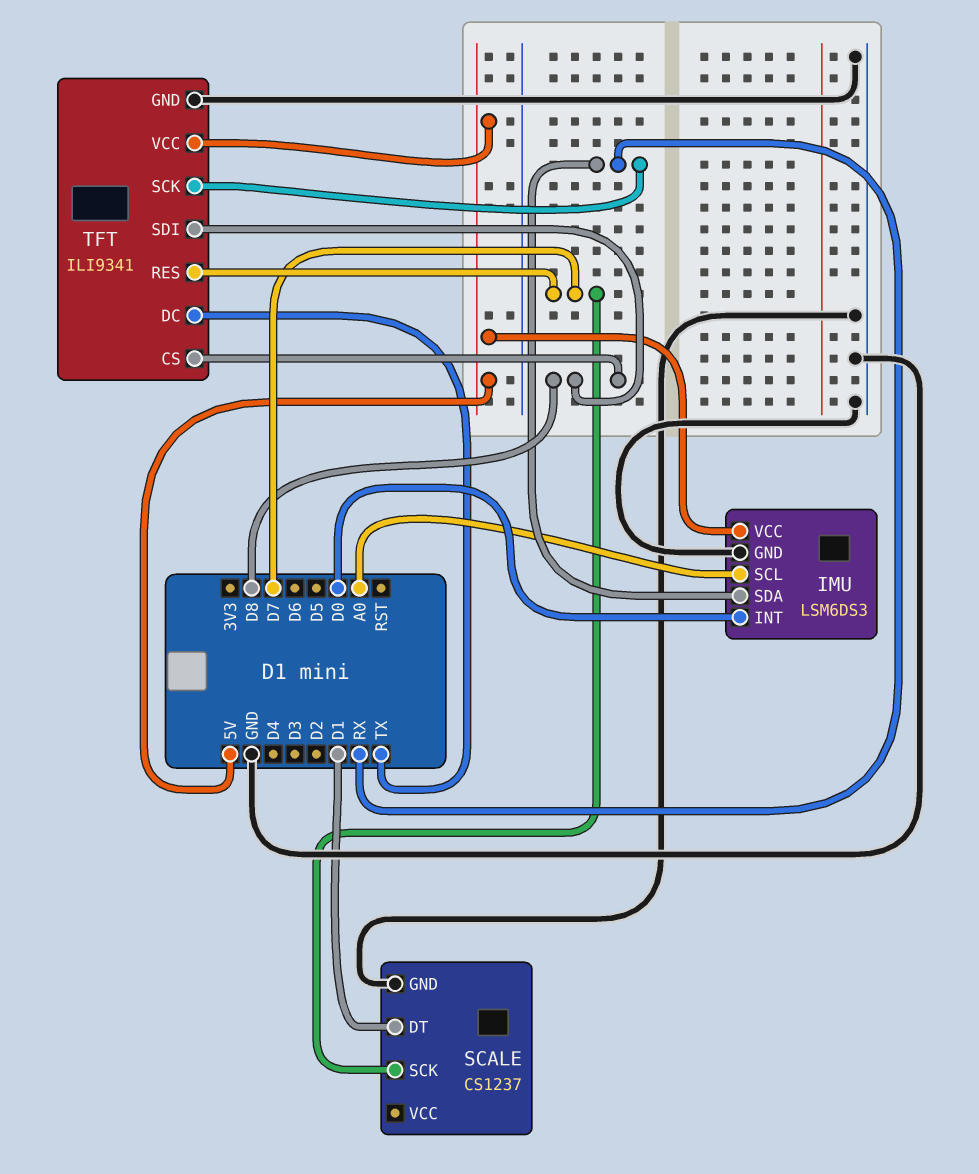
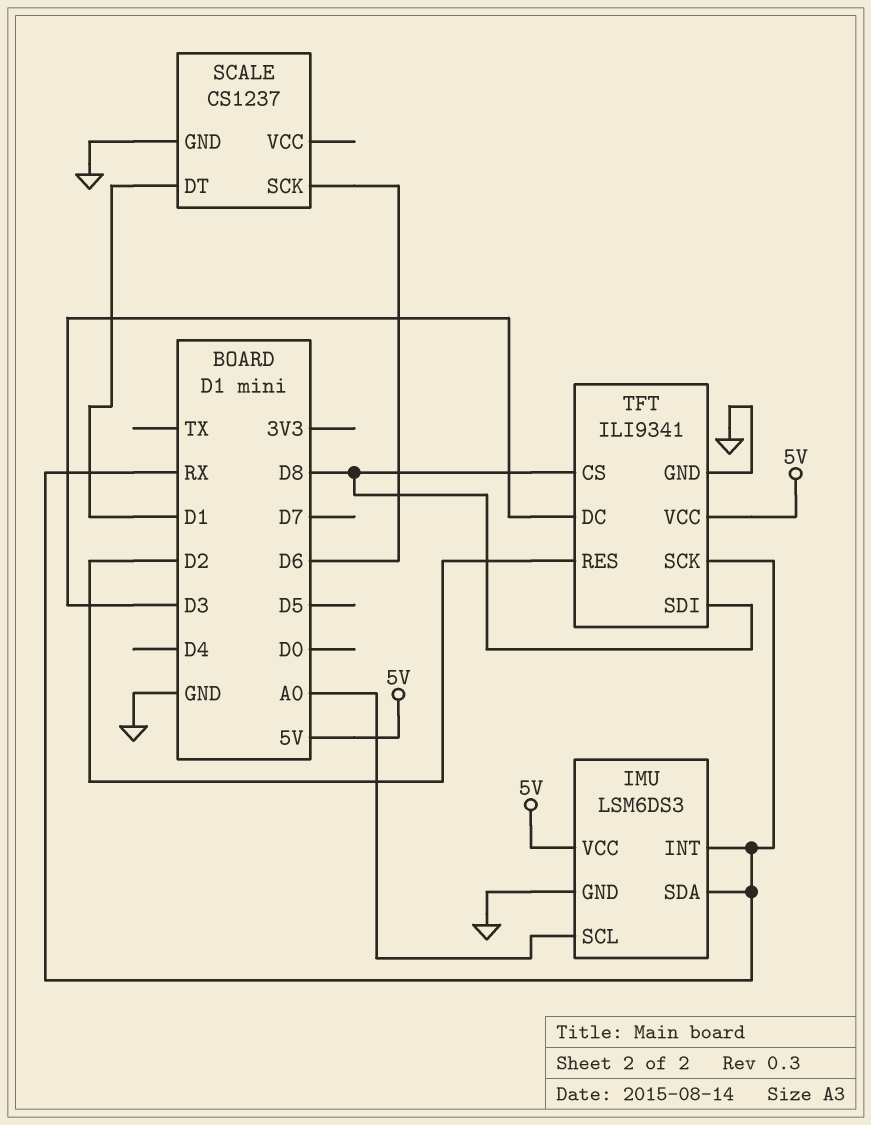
IMU pin INT: D0 -> RX
SCALE pin SCK: D7 -> D6
TFT pin DC: TX -> D3
TFT pin RES: D7 -> D2

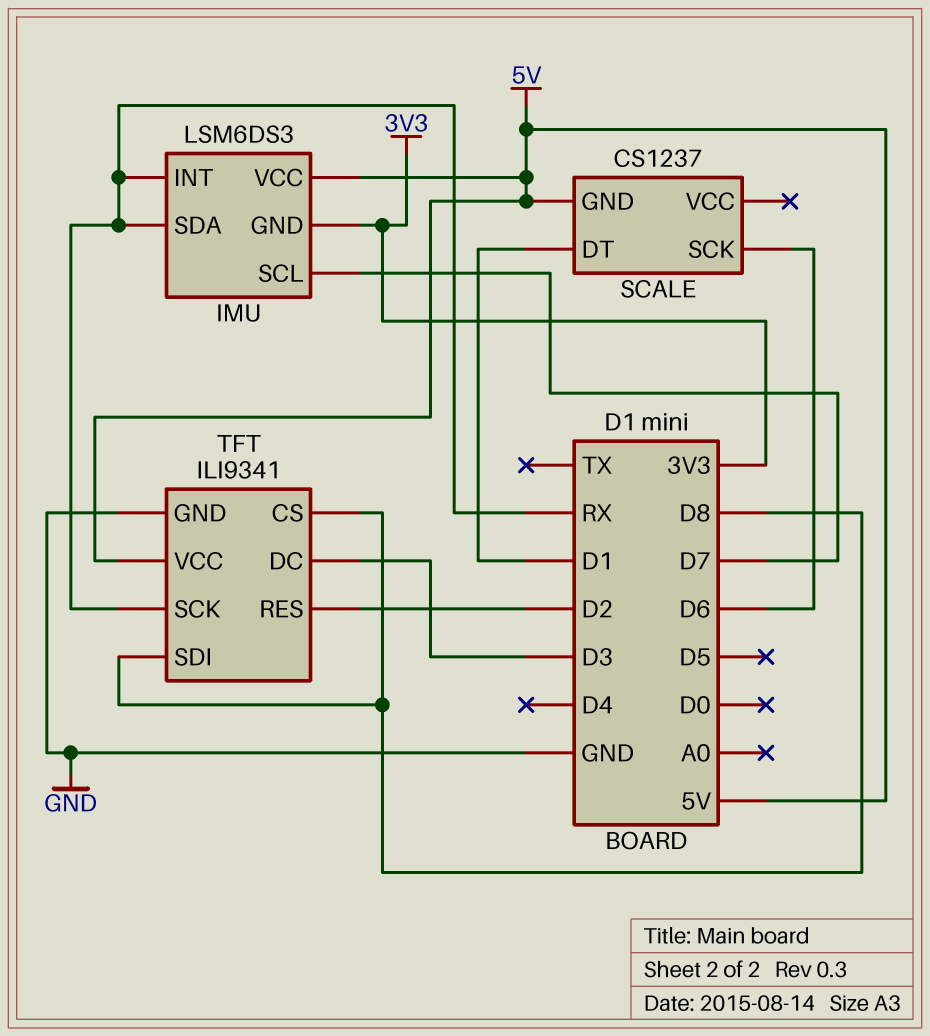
IMU pin GND: GND -> 3V3
IMU pin SCL: A0 -> D7
SCALE pin GND: GND -> 5V

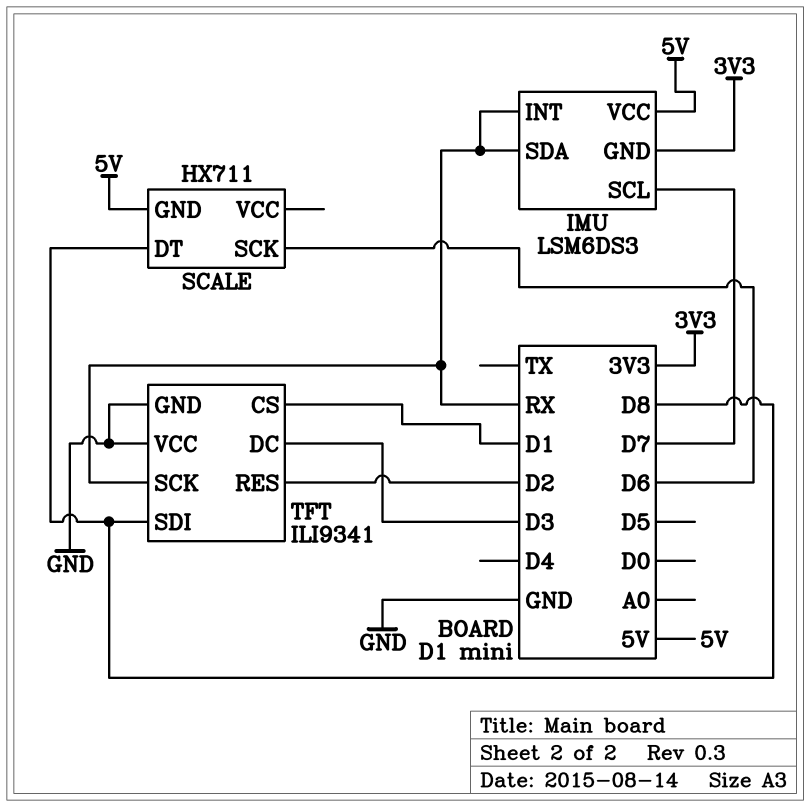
SCALE: CS1237 -> HX711
SCALE pin DT: D1 -> D8
TFT pin CS: D8 -> D1
TFT pin VCC: 5V -> GND

